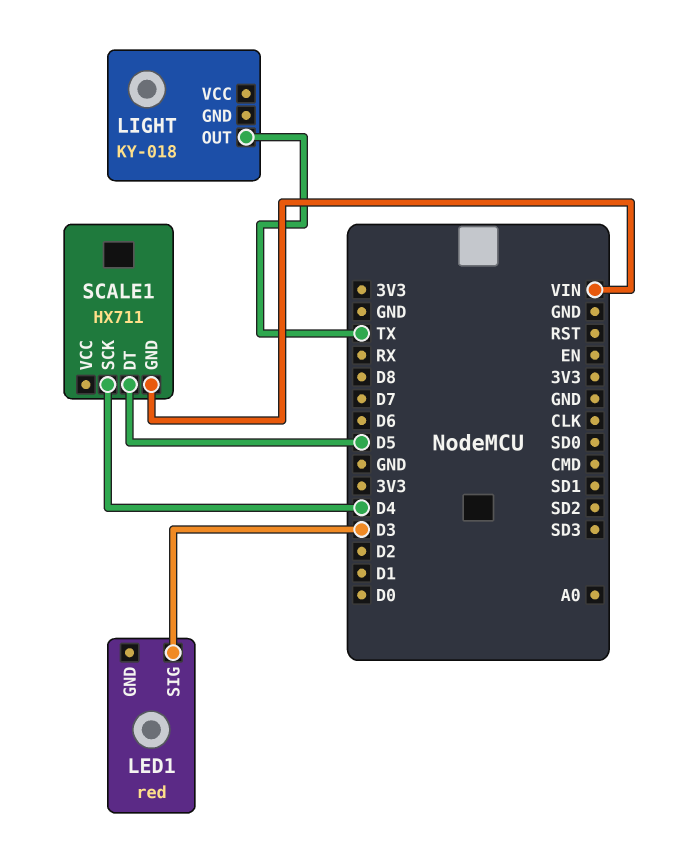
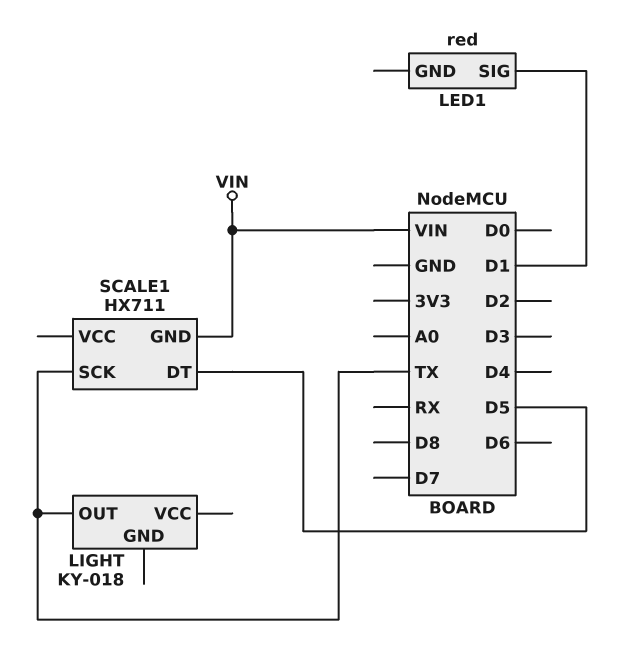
LED1 pin SIG: D3 -> D1
SCALE1 pin SCK: D4 -> TX

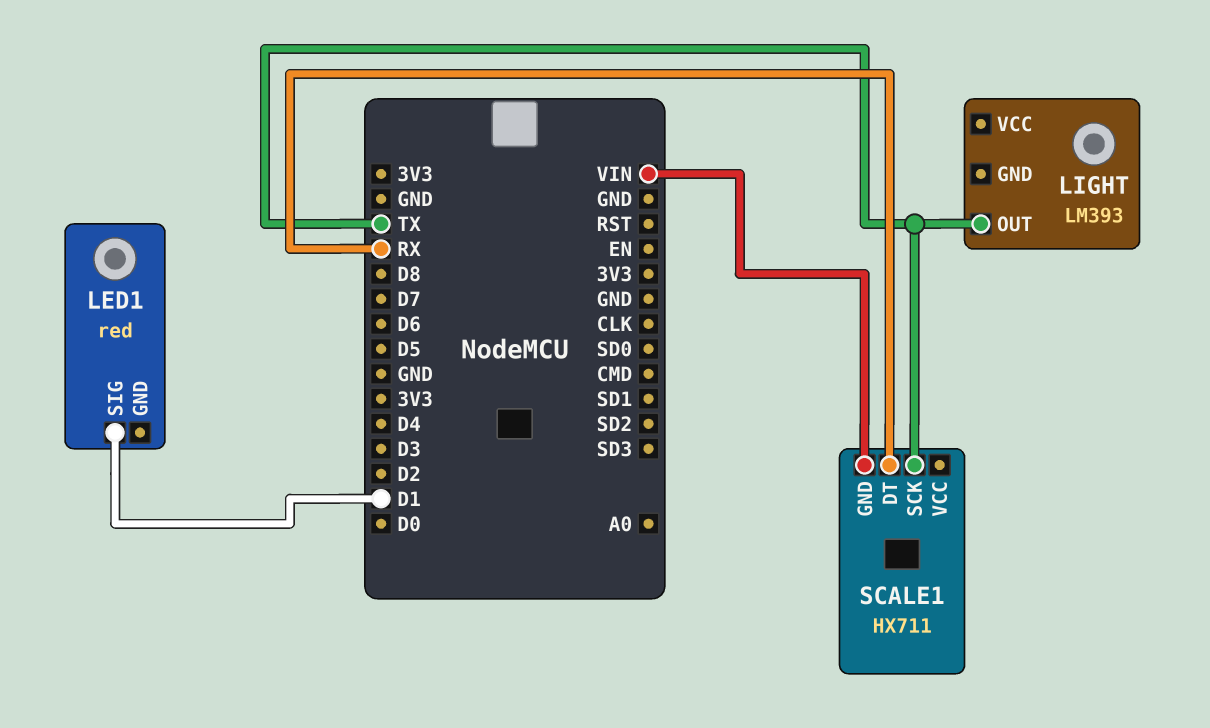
LIGHT: KY-018 -> LM393
SCALE1 pin DT: D5 -> RX

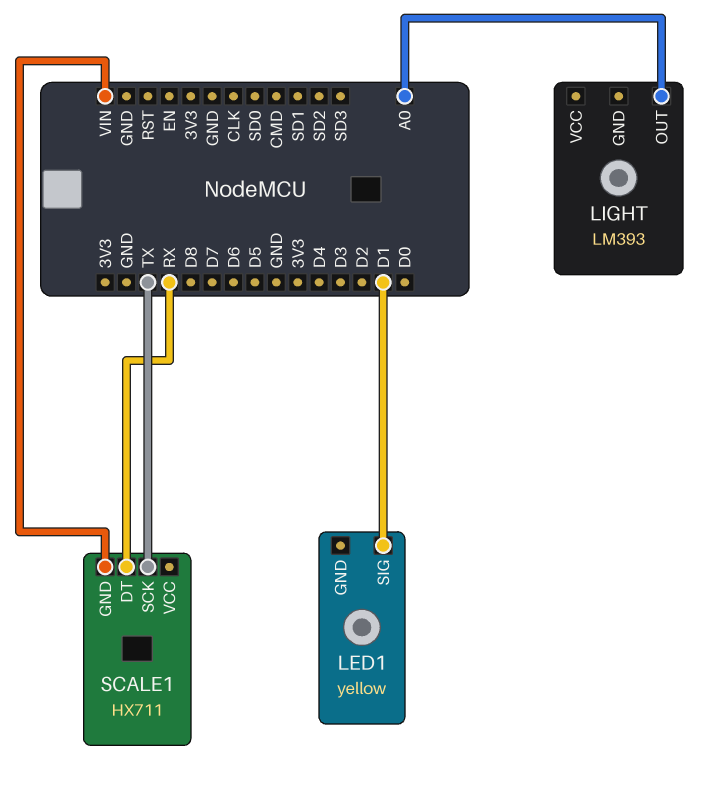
LED1: red -> yellow
LIGHT pin OUT: TX -> A0

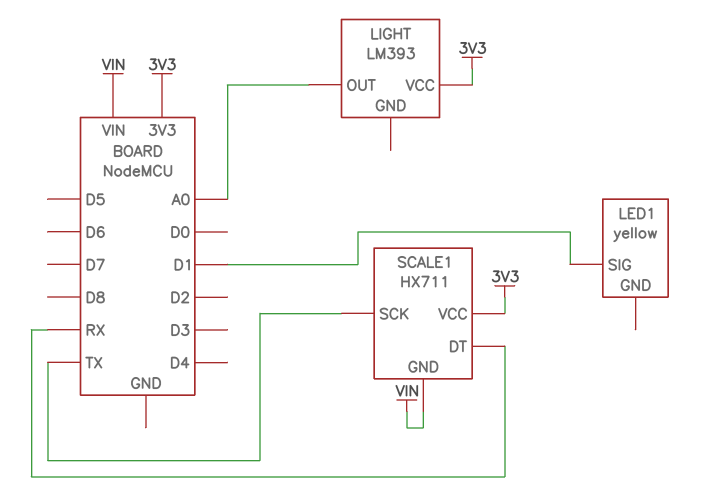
LIGHT pin VCC: none -> 3V3
SCALE1 pin VCC: none -> 3V3

